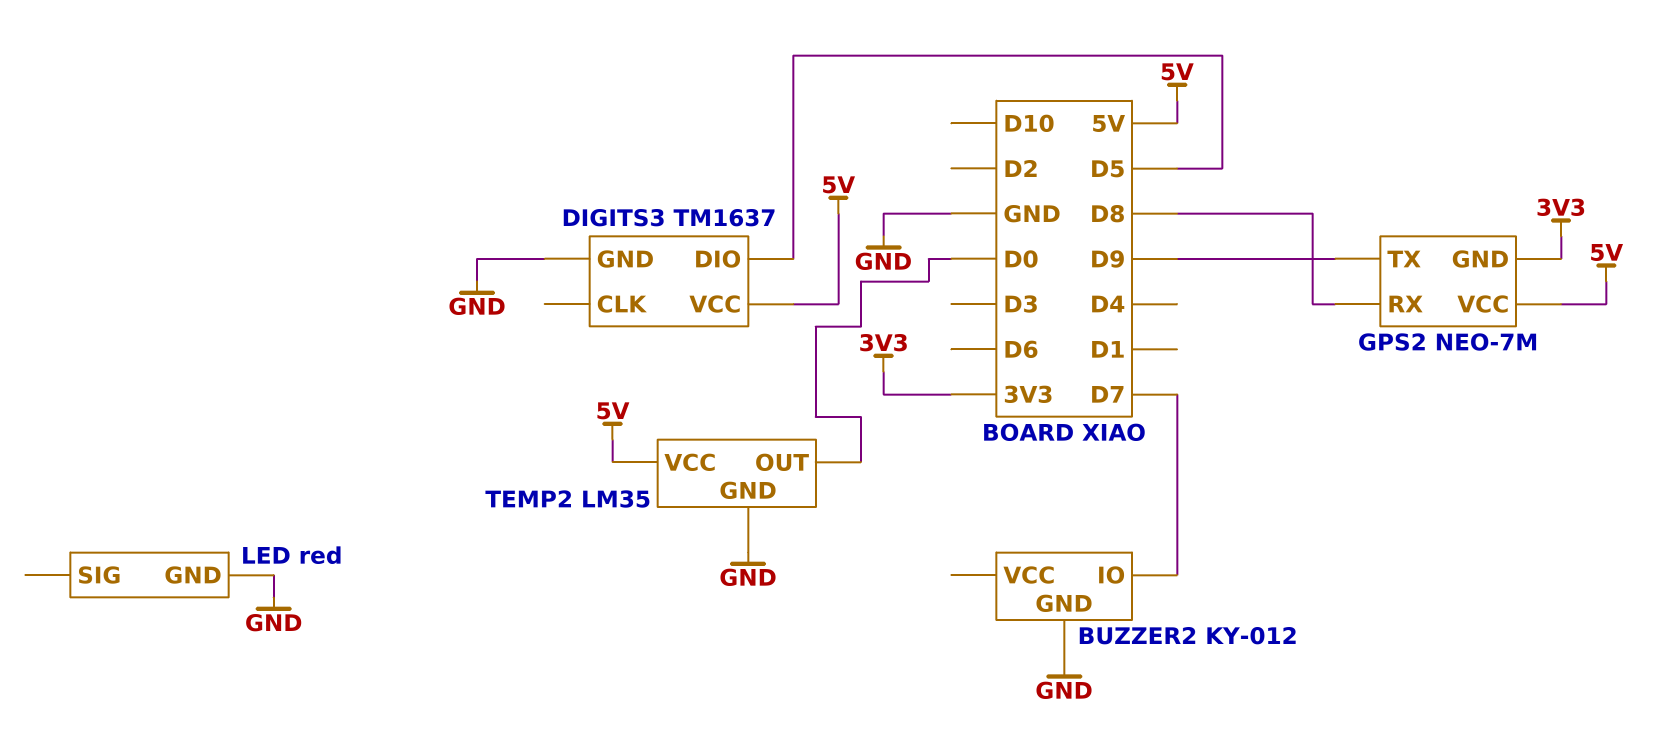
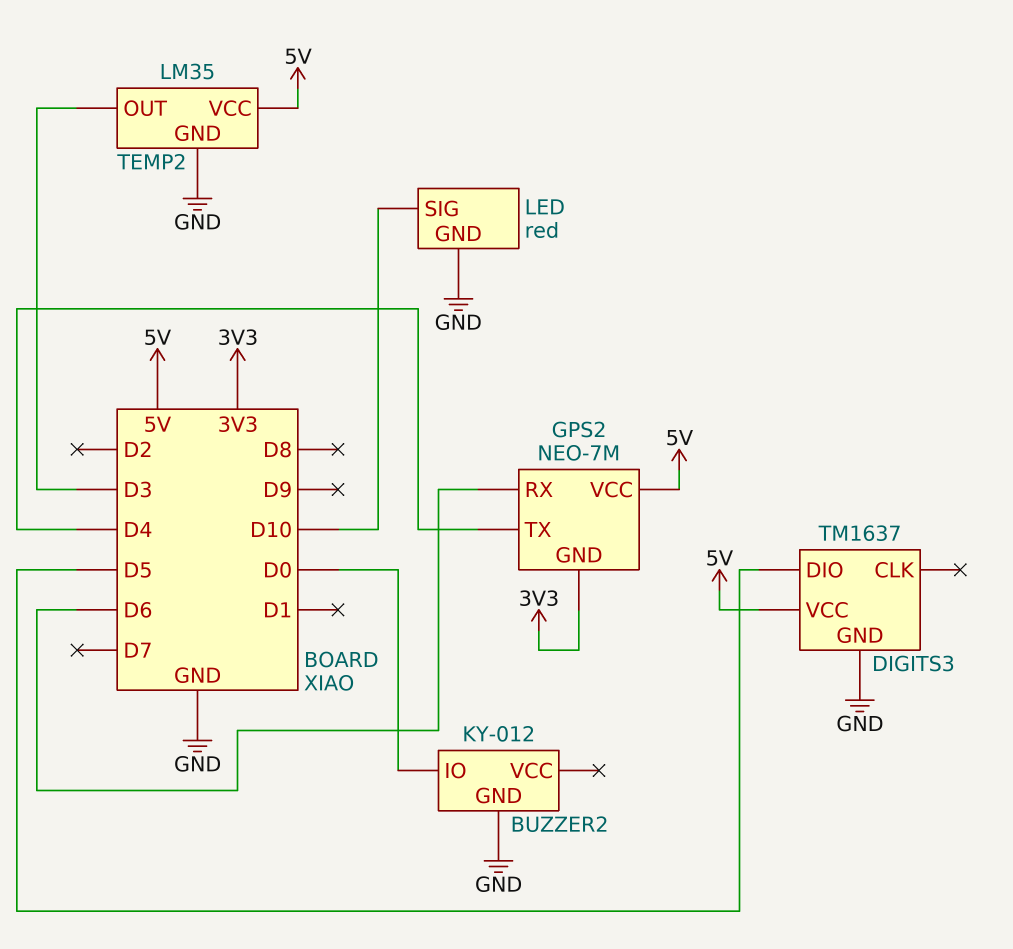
BUZZER2 pin IO: D7 -> D0
GPS2 pin RX: D8 -> D6
GPS2 pin TX: D9 -> D4
LED pin SIG: none -> D10
TEMP2 pin OUT: D0 -> D3

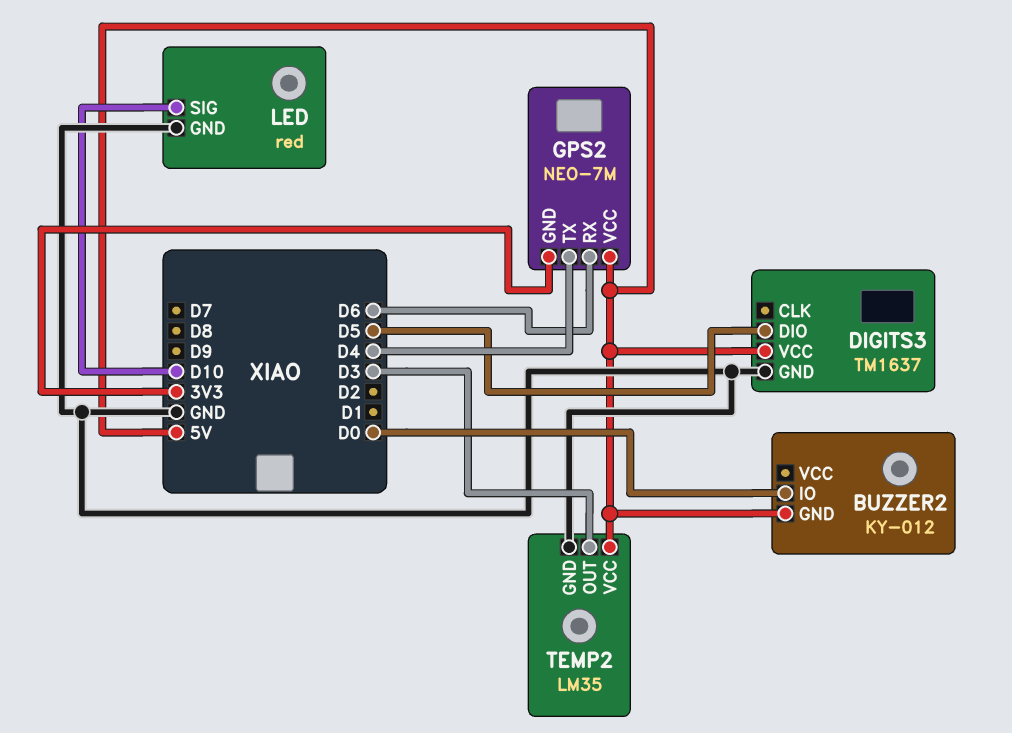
BUZZER2 pin GND: GND -> 5V

